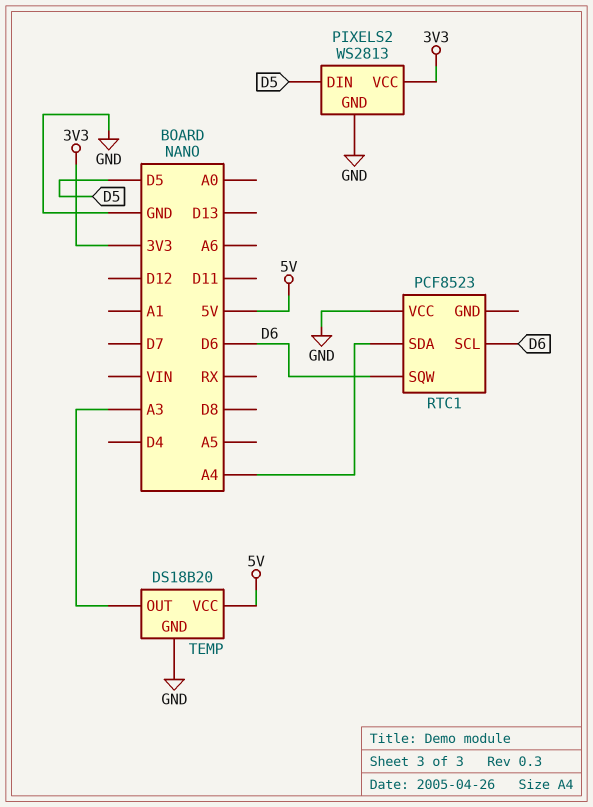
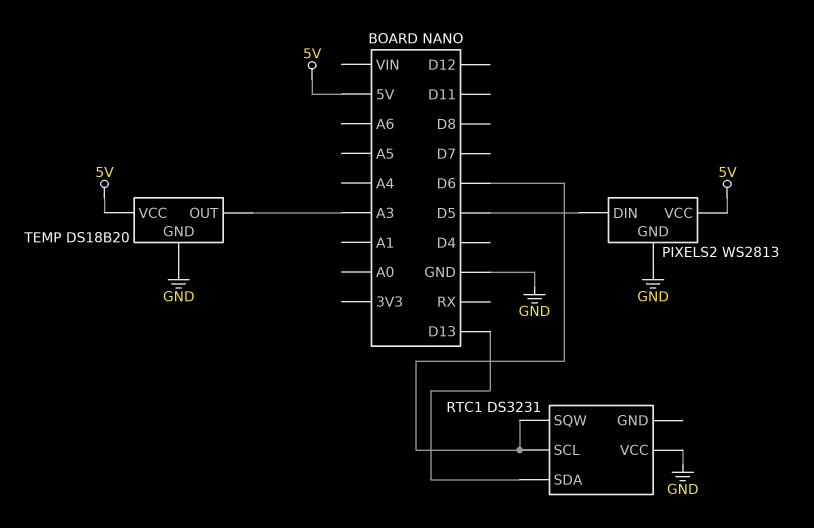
PIXELS2 pin VCC: 3V3 -> 5V
RTC1: PCF8523 -> DS3231
RTC1 pin SDA: A4 -> D13

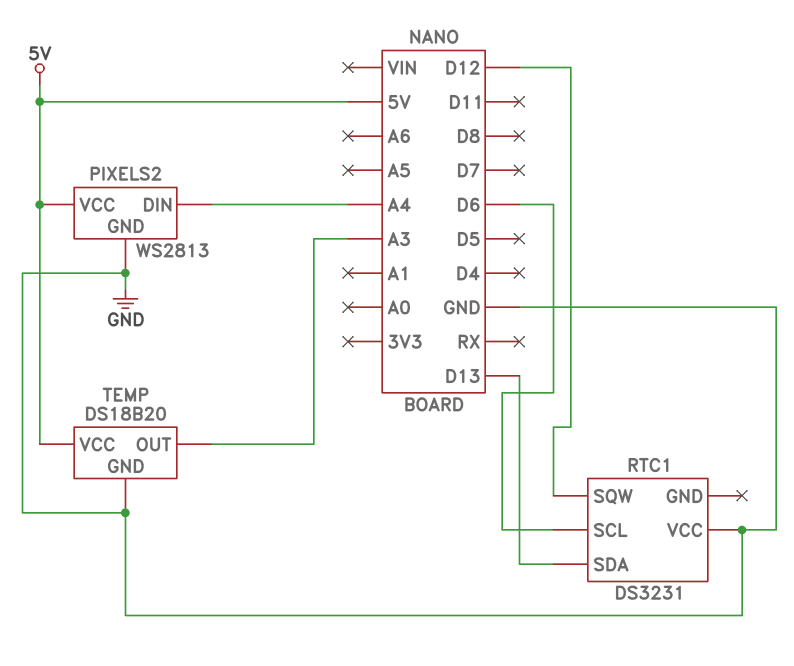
PIXELS2 pin DIN: D5 -> A4
RTC1 pin SQW: D6 -> D12

